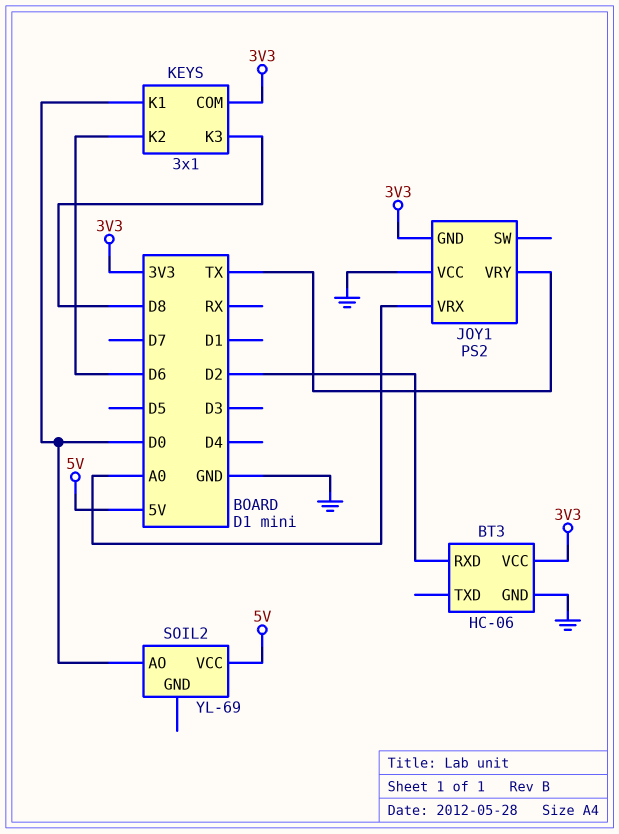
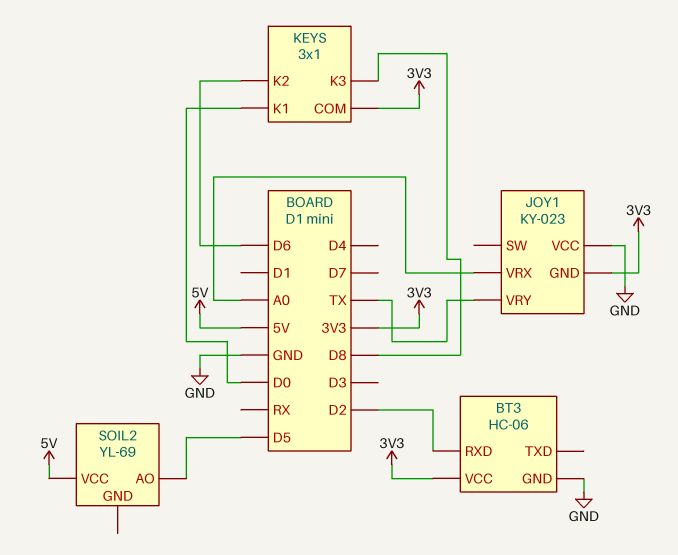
JOY1: PS2 -> KY-023
SOIL2 pin AO: D0 -> D5

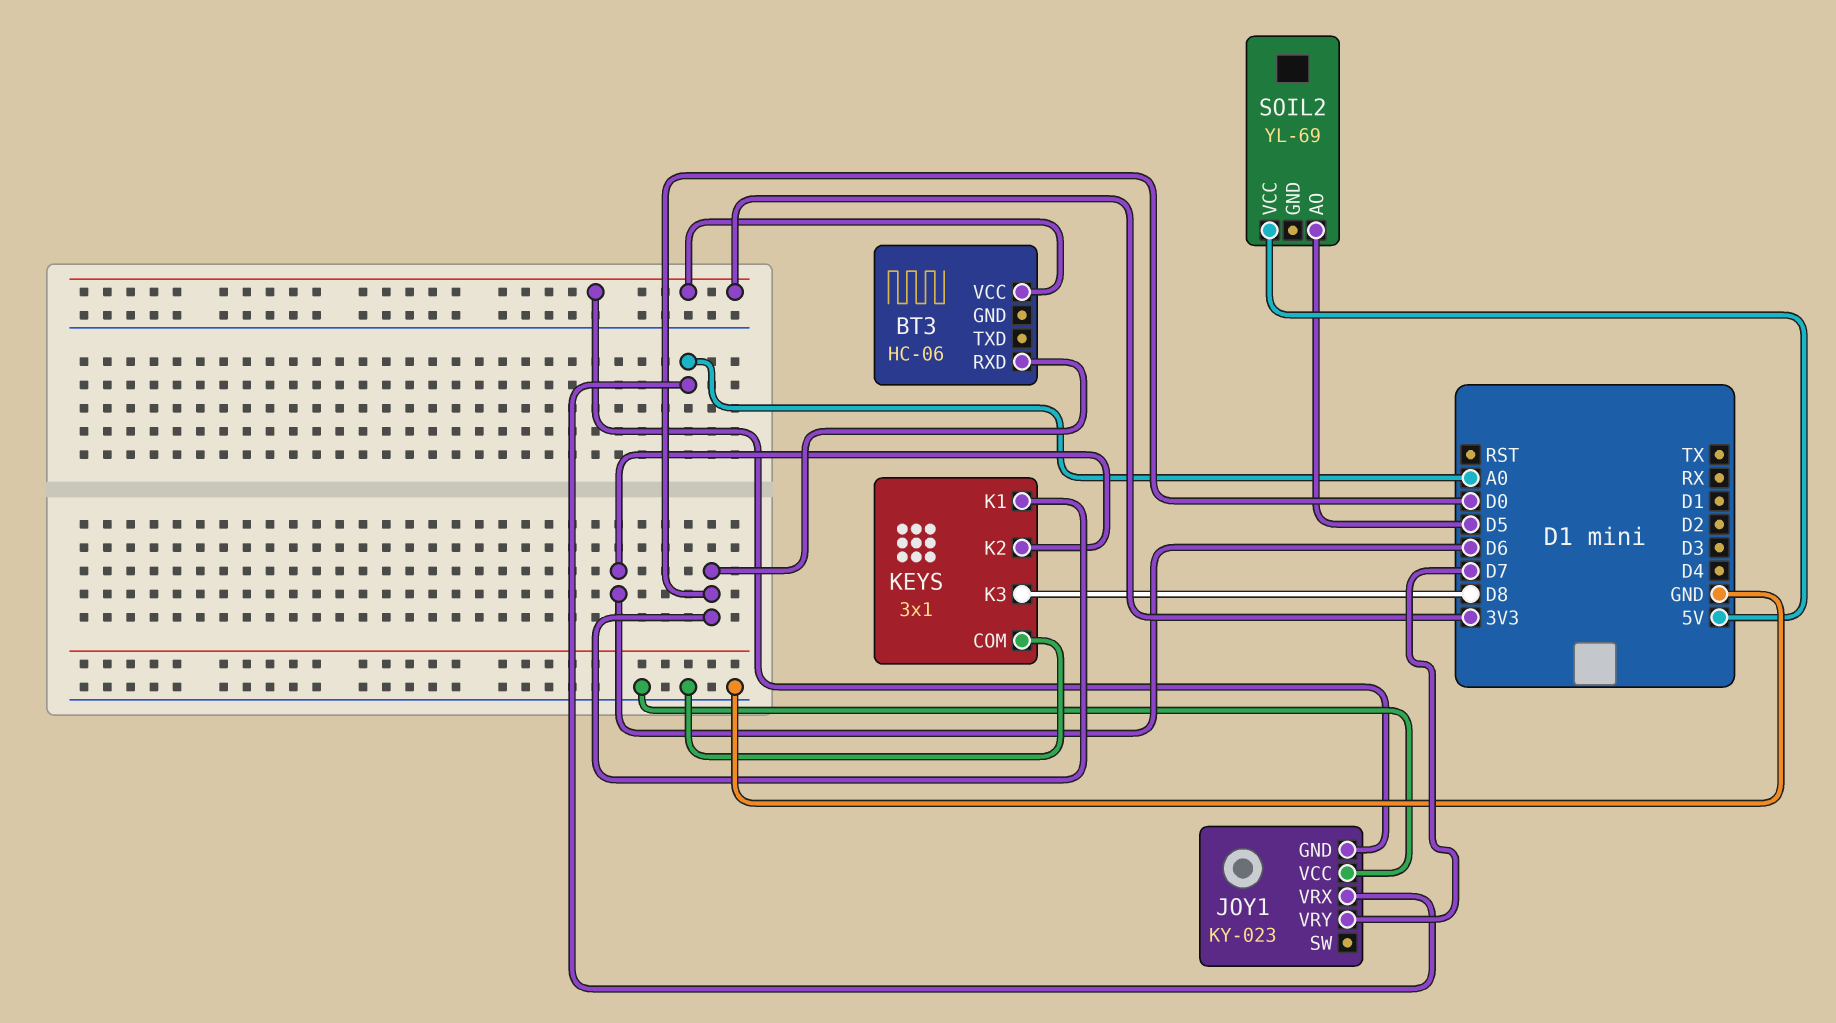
BT3 pin GND: GND -> none
BT3 pin RXD: D2 -> D0
JOY1 pin VRY: TX -> D7
KEYS pin COM: 3V3 -> GND

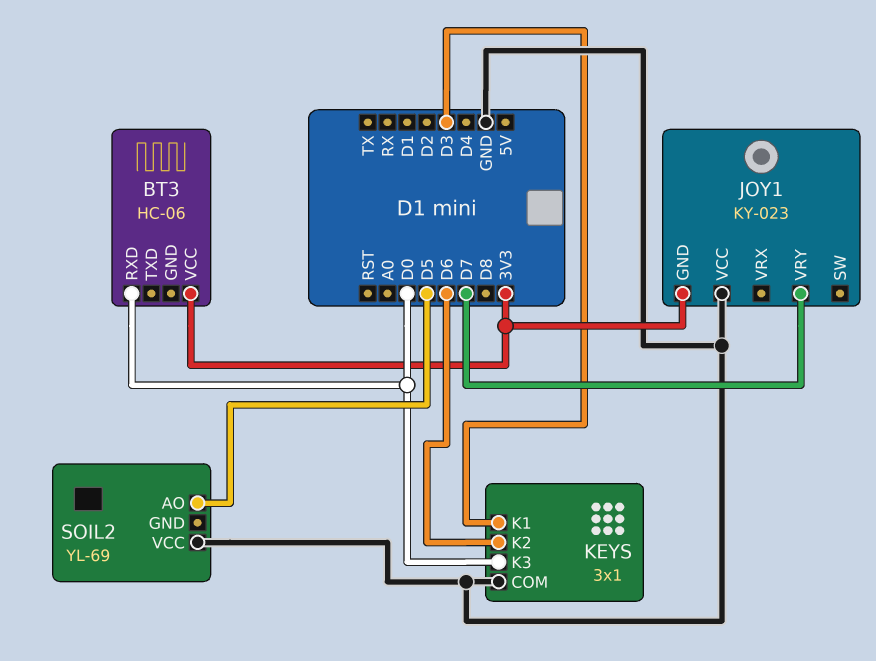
JOY1 pin VRX: A0 -> none
KEYS pin K1: D0 -> D3
KEYS pin K3: D8 -> D0
SOIL2 pin VCC: 5V -> GND

